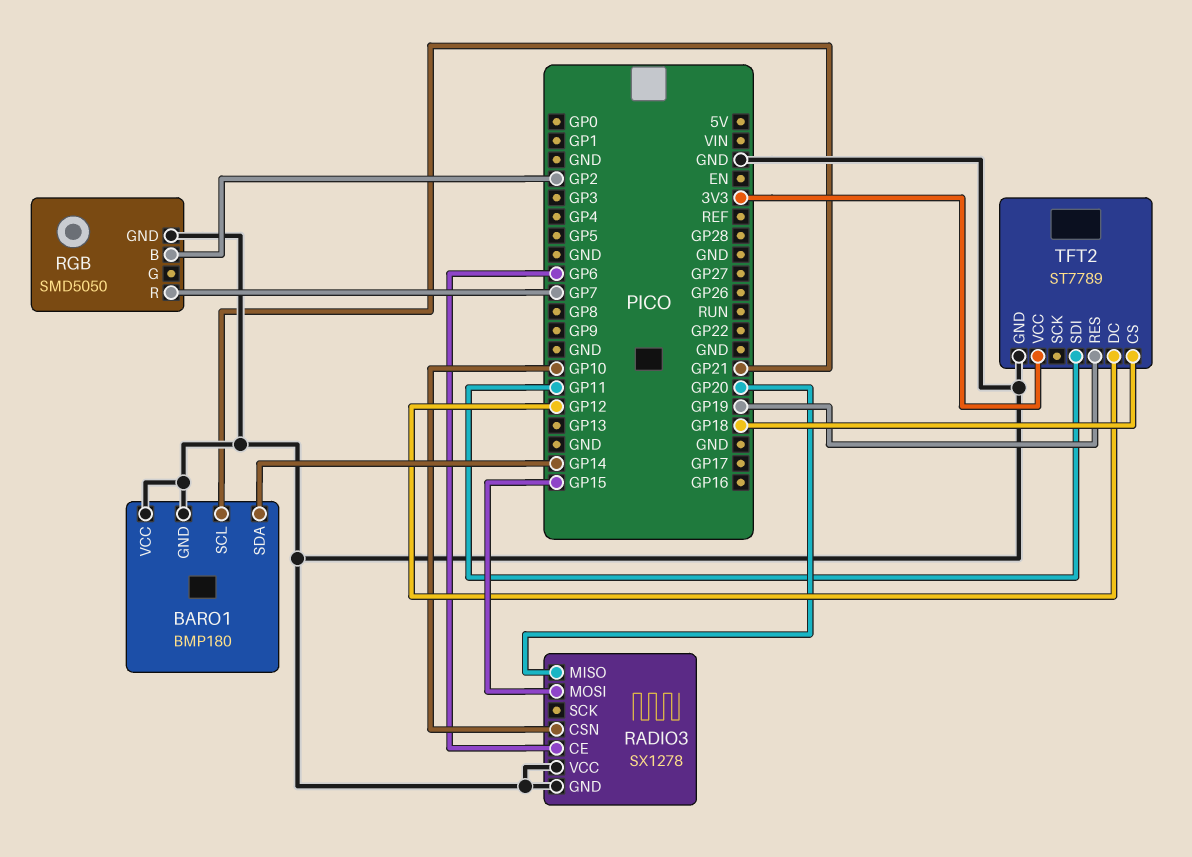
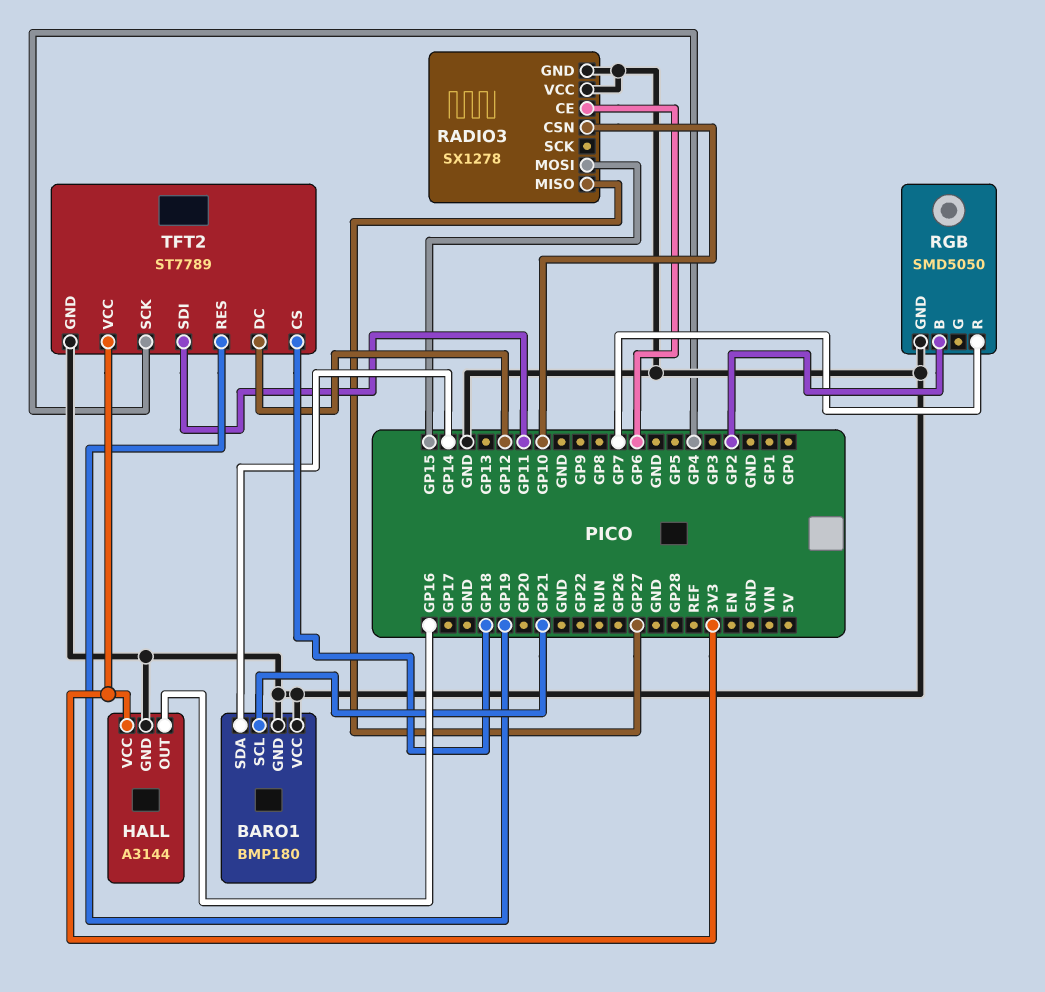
HALL: none -> A3144
HALL pin GND: none -> GND
HALL pin OUT: none -> GP16
HALL pin VCC: none -> 3V3
RADIO3 pin MISO: GP20 -> GP27
TFT2 pin SCK: none -> GP4

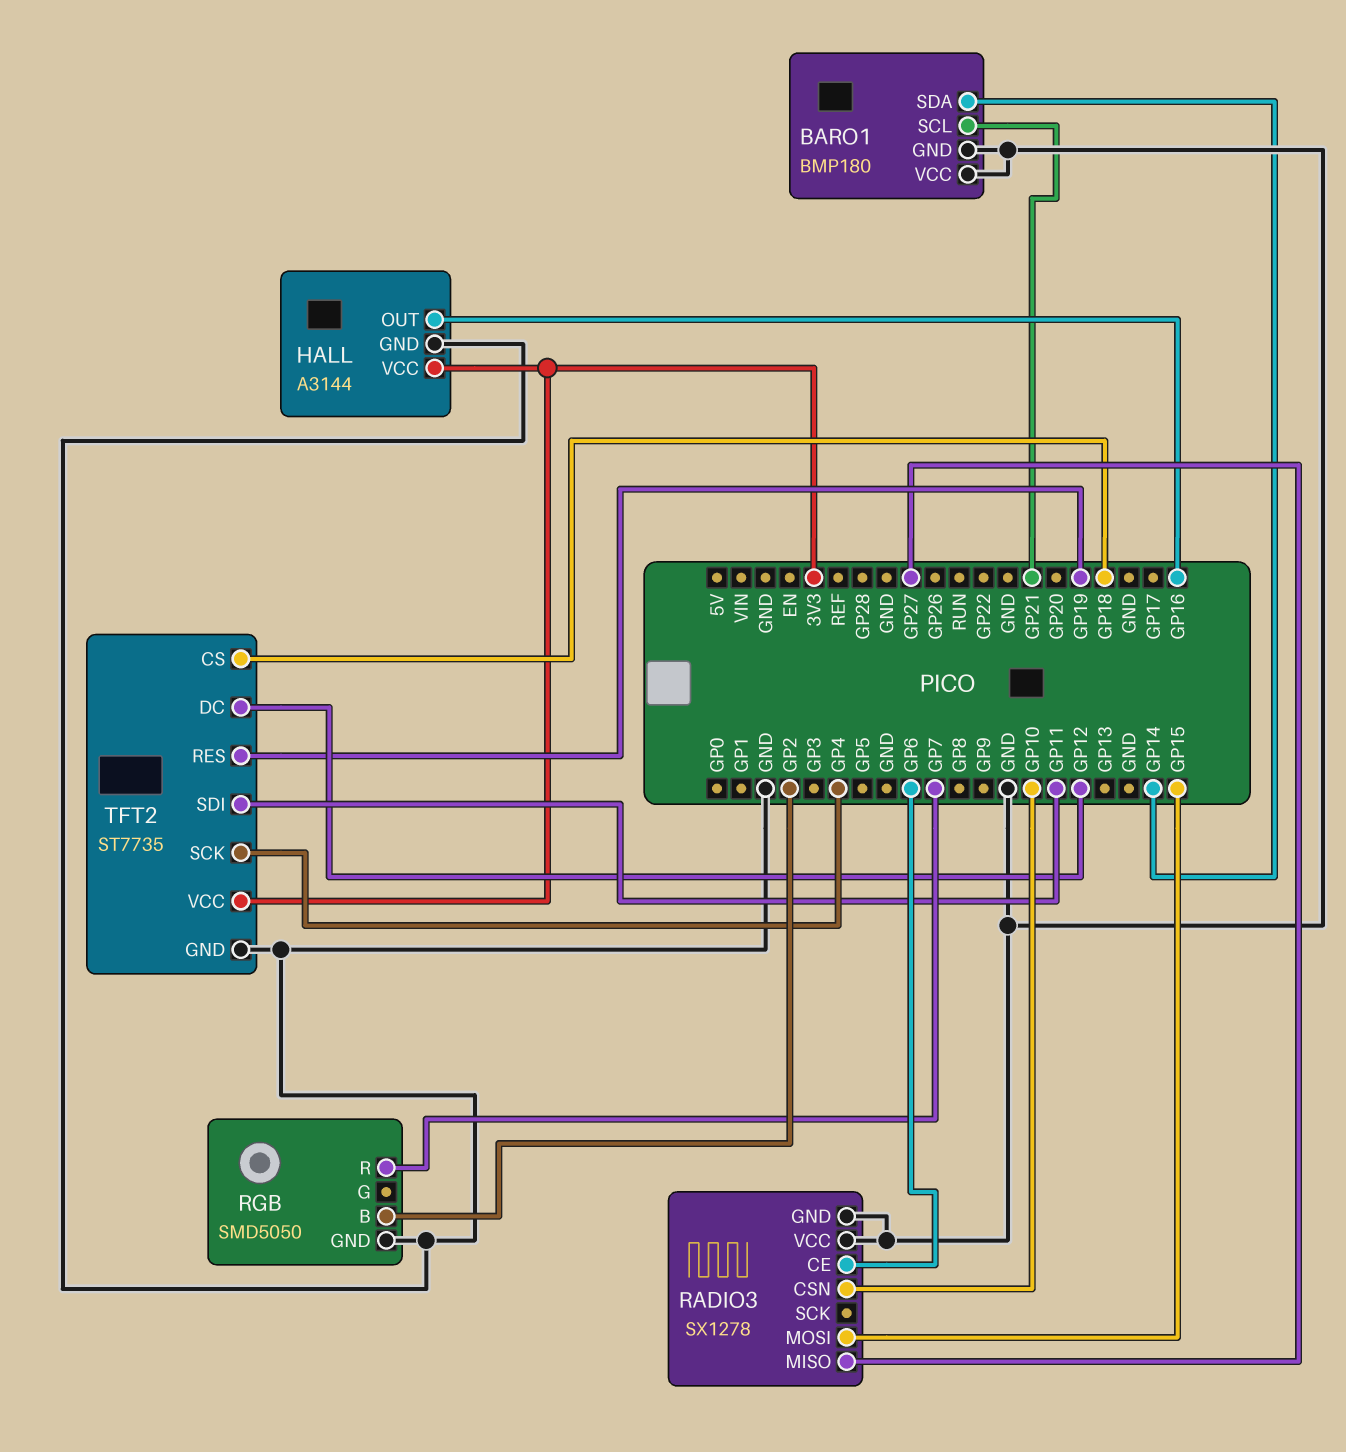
TFT2: ST7789 -> ST7735

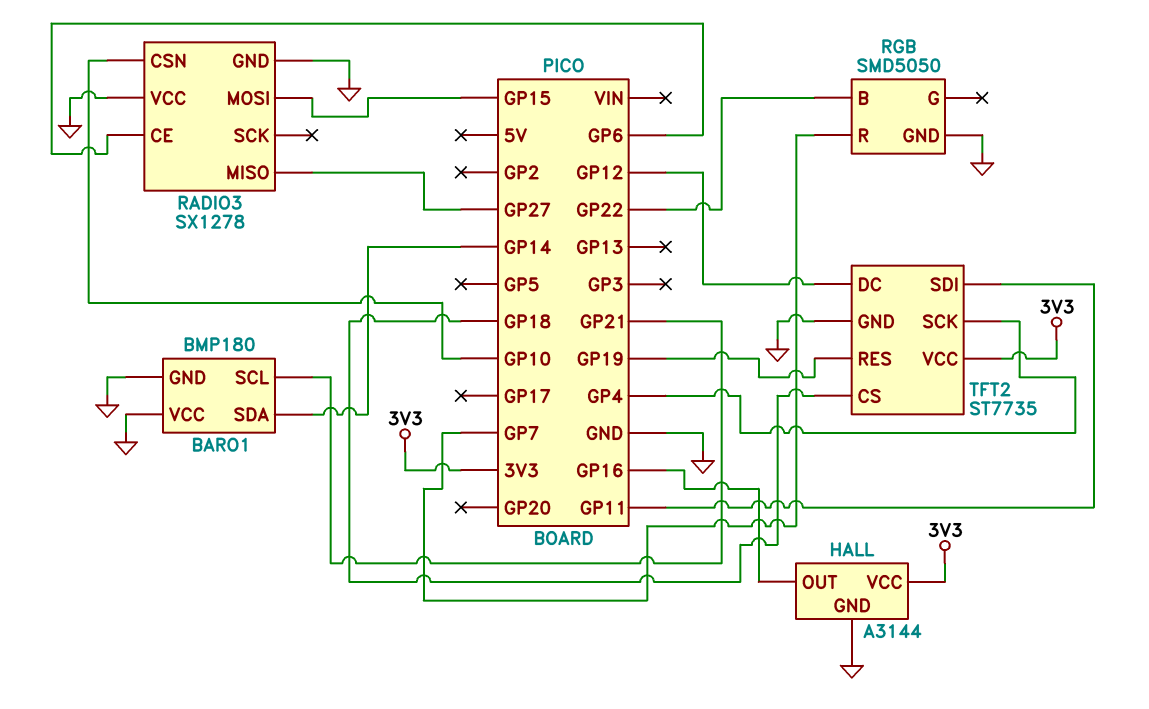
RGB pin B: GP2 -> GP22

